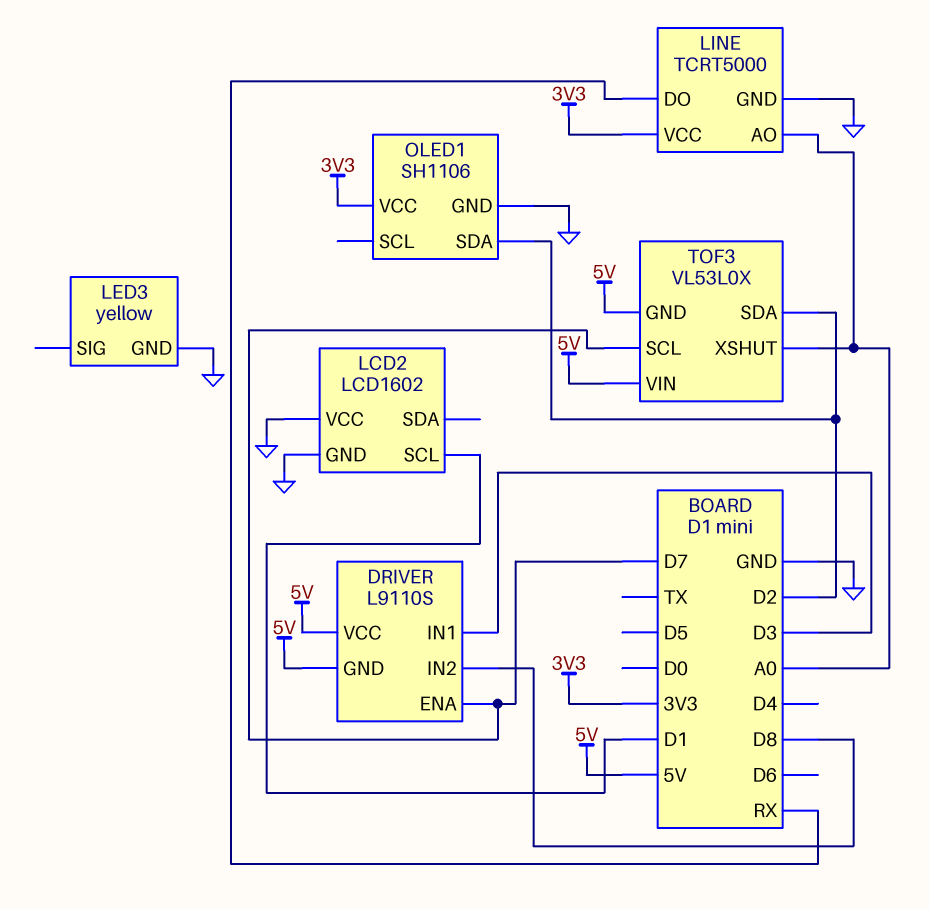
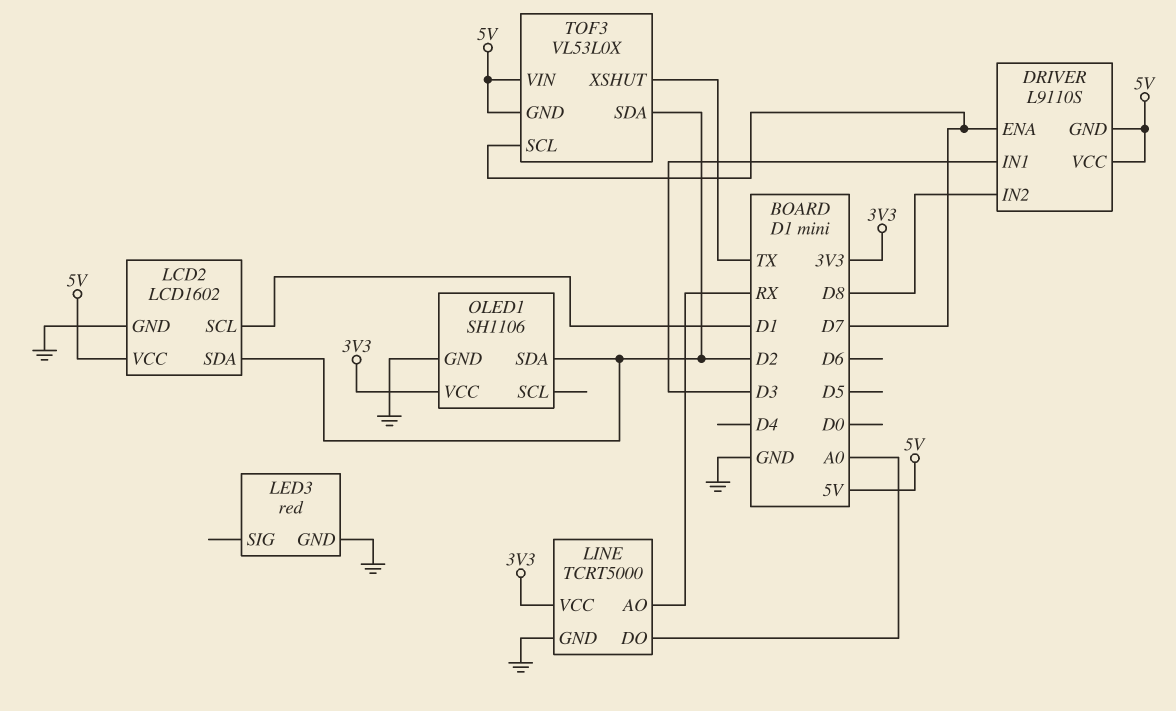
LCD2 pin SDA: none -> D2
LCD2 pin VCC: GND -> 5V
LED3: yellow -> red
LINE pin AO: A0 -> RX
LINE pin DO: RX -> A0
TOF3 pin XSHUT: A0 -> TX

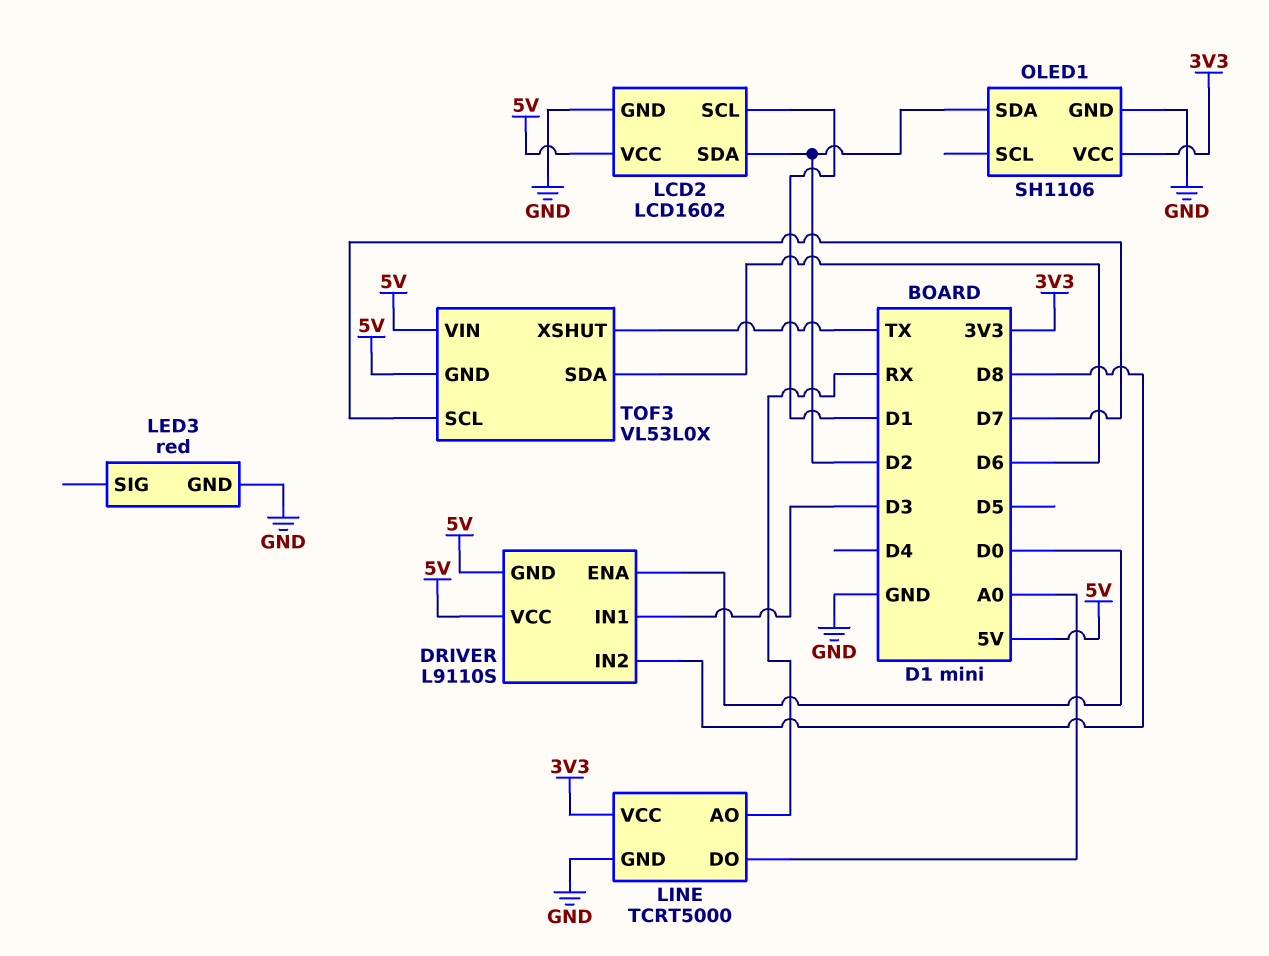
DRIVER pin ENA: D7 -> D0
TOF3 pin SDA: D2 -> D6

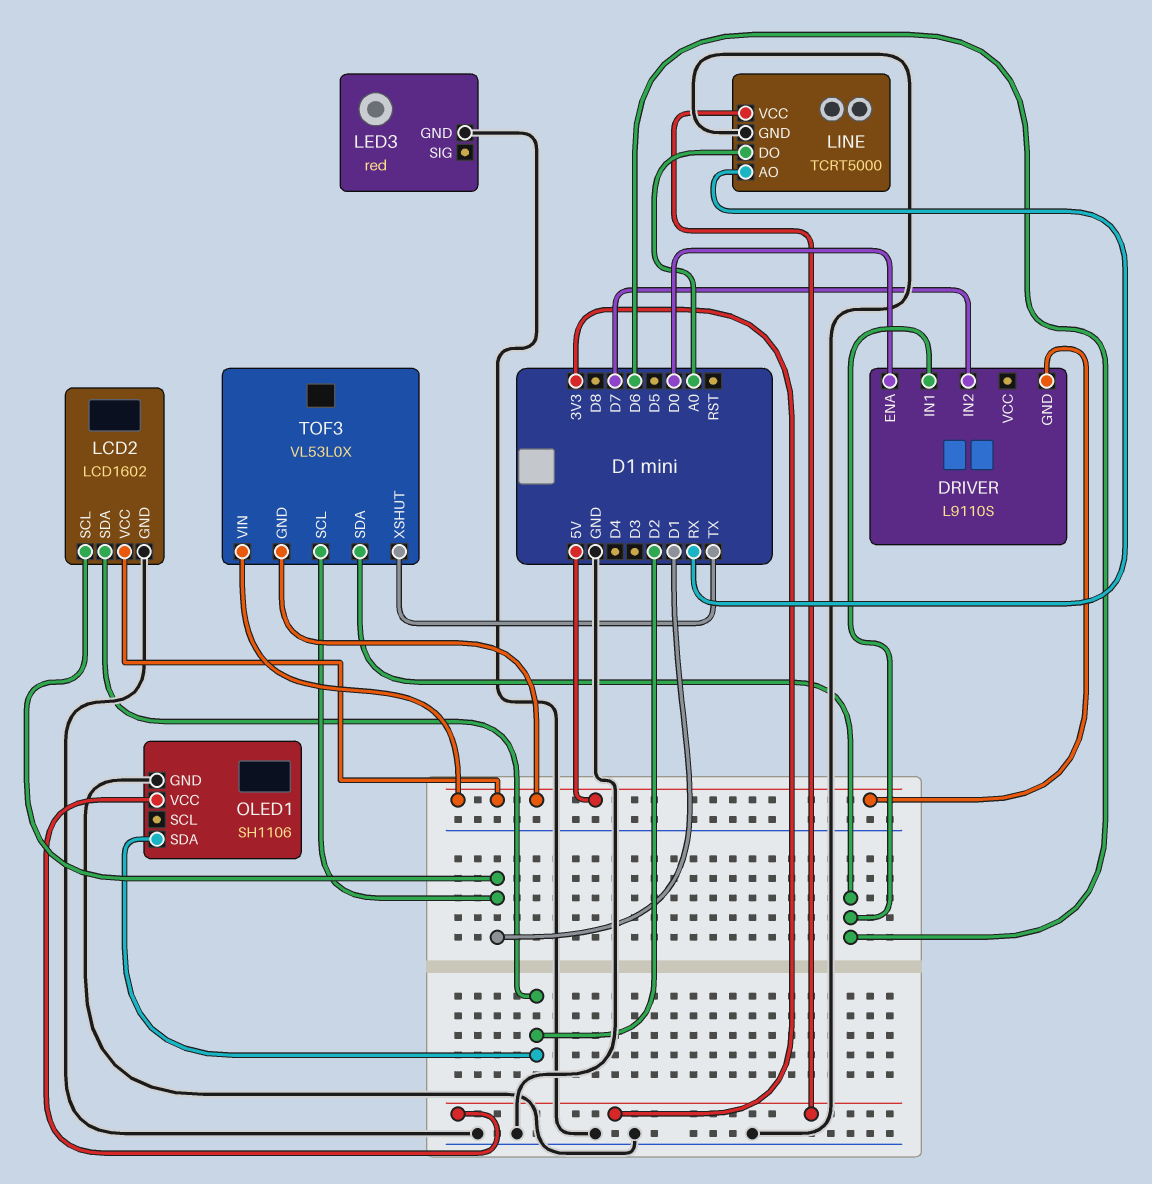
DRIVER pin IN1: D3 -> D6
DRIVER pin IN2: D8 -> D7
DRIVER pin VCC: 5V -> none
TOF3 pin SCL: D7 -> D1

